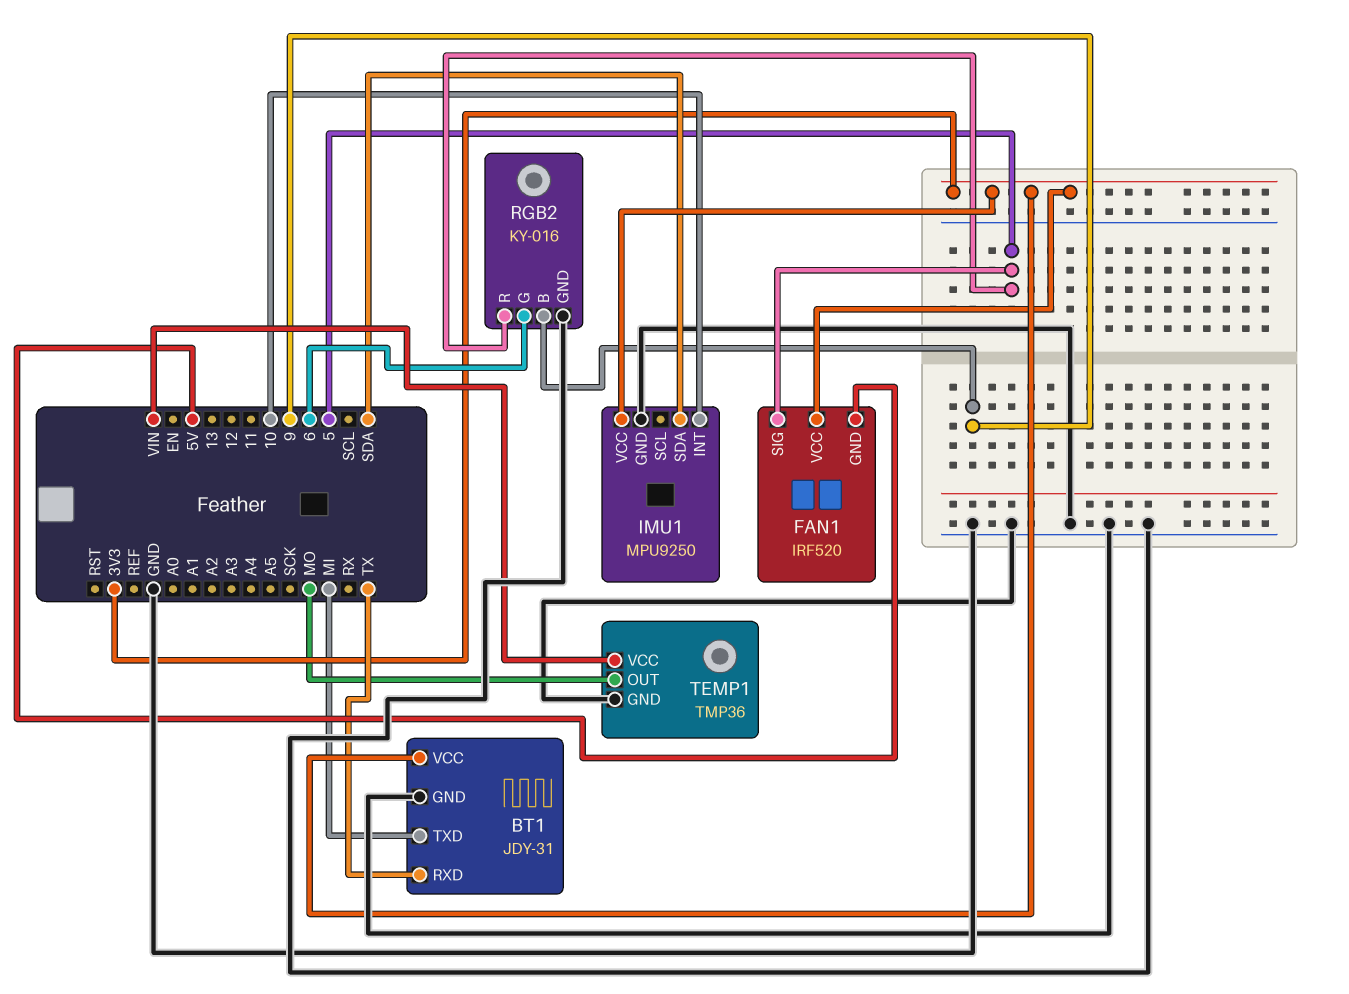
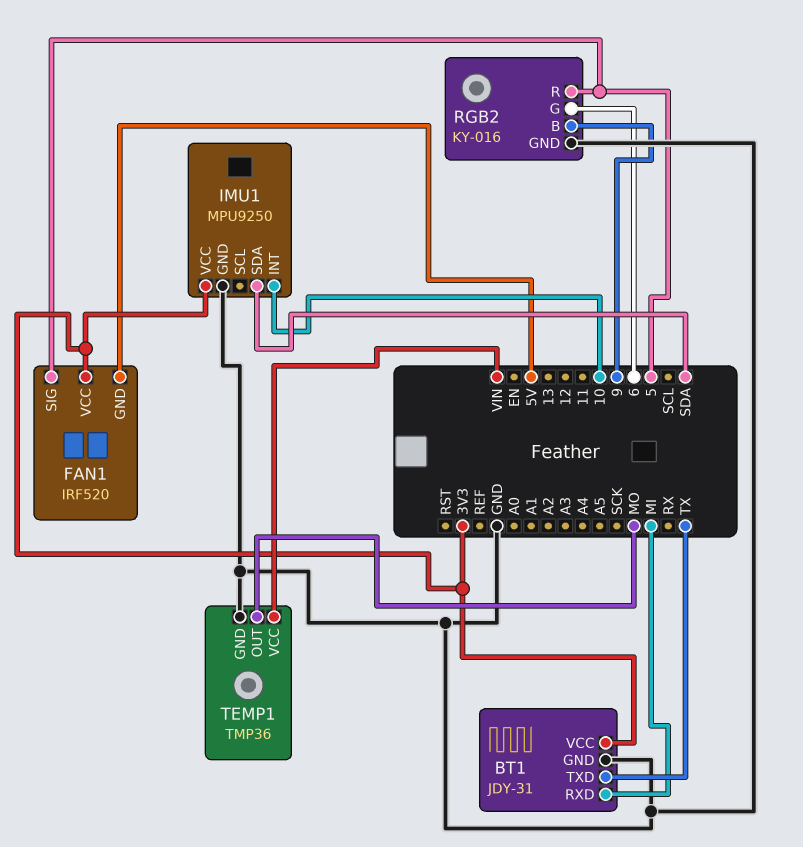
BT1 pin RXD: TX -> MI
BT1 pin TXD: MI -> TX

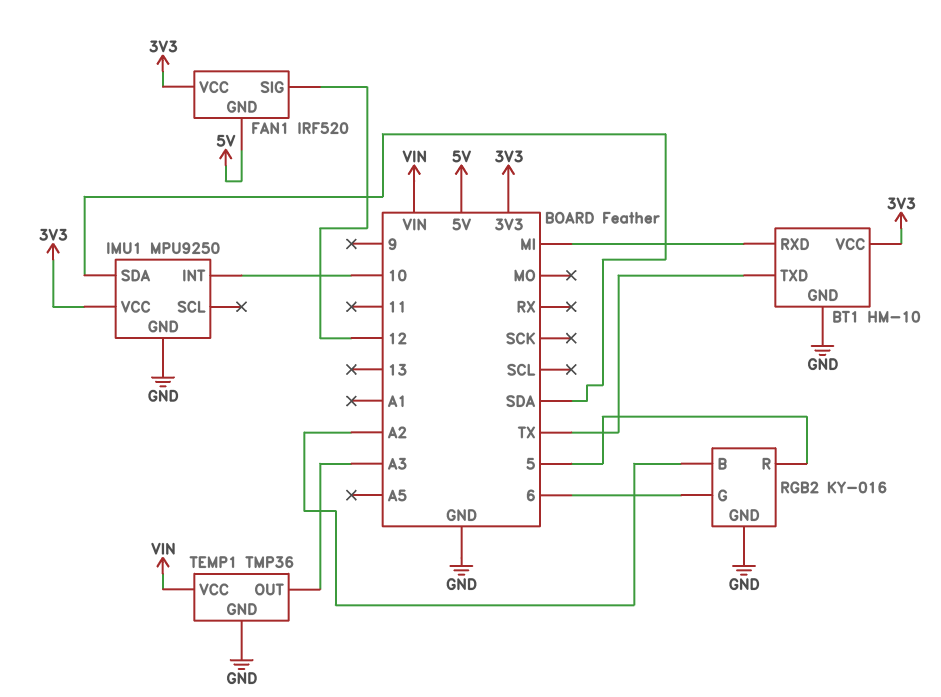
BT1: JDY-31 -> HM-10
FAN1 pin SIG: 5 -> 12
RGB2 pin B: 9 -> A2
TEMP1 pin OUT: MO -> A3

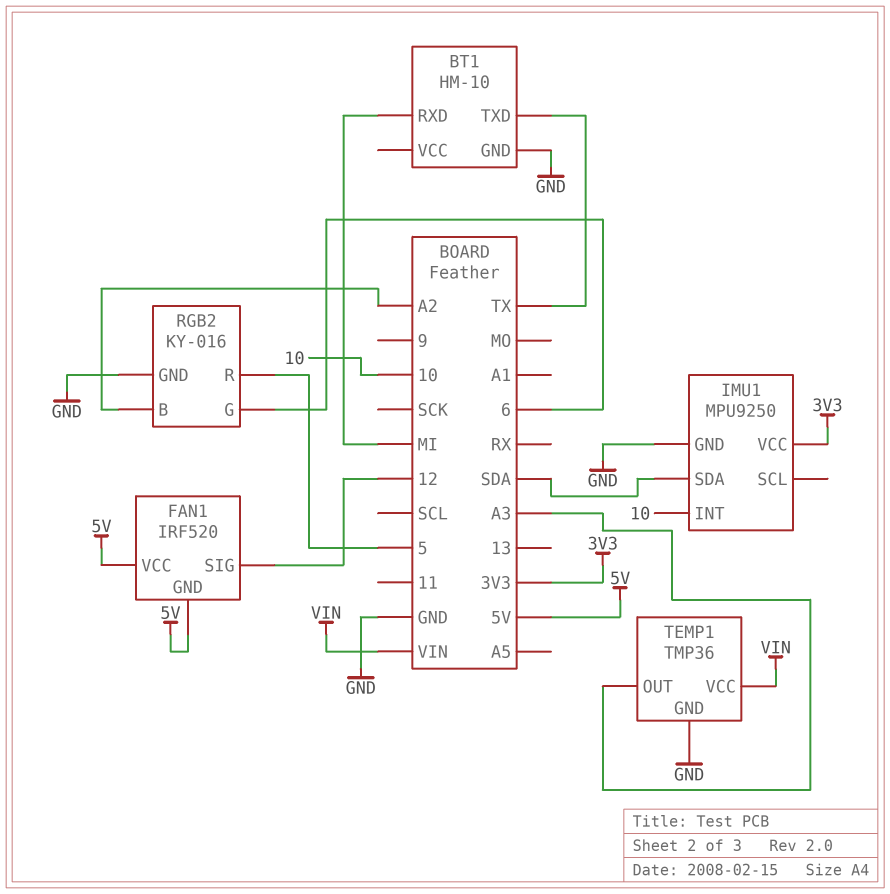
BT1 pin VCC: 3V3 -> none
FAN1 pin VCC: 3V3 -> 5V

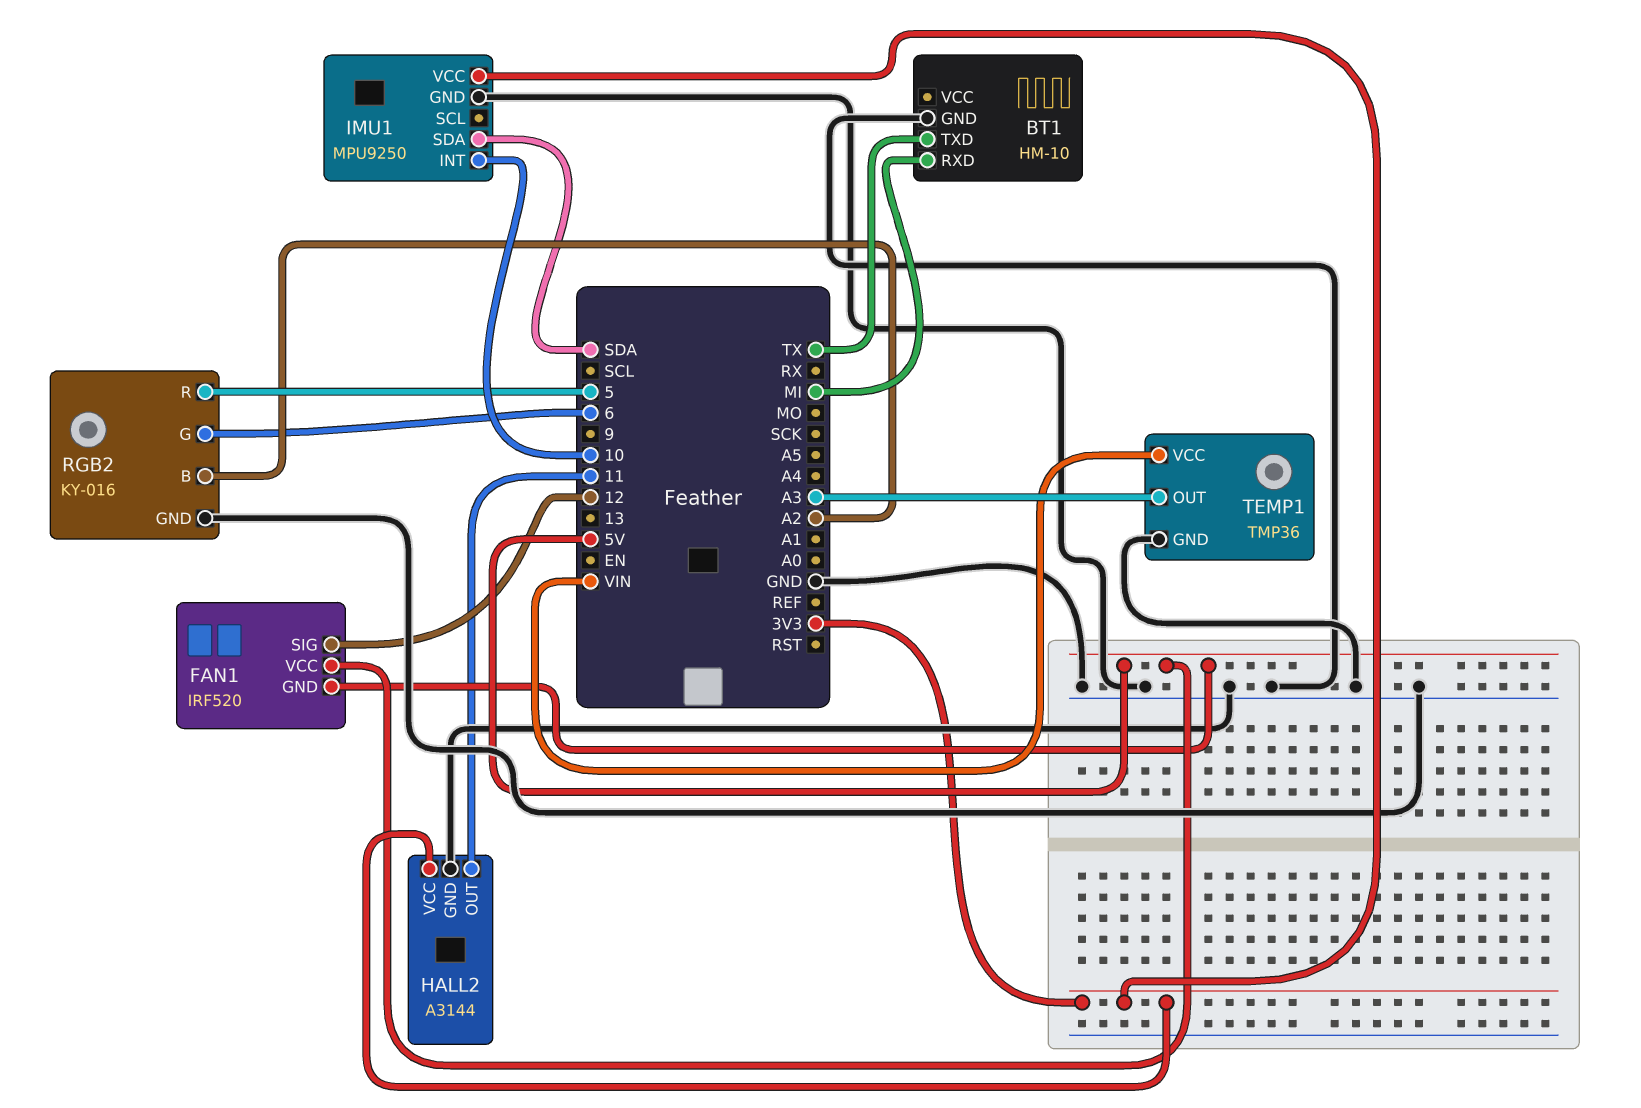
HALL2: none -> A3144
HALL2 pin GND: none -> GND
HALL2 pin OUT: none -> 11
HALL2 pin VCC: none -> 3V3

